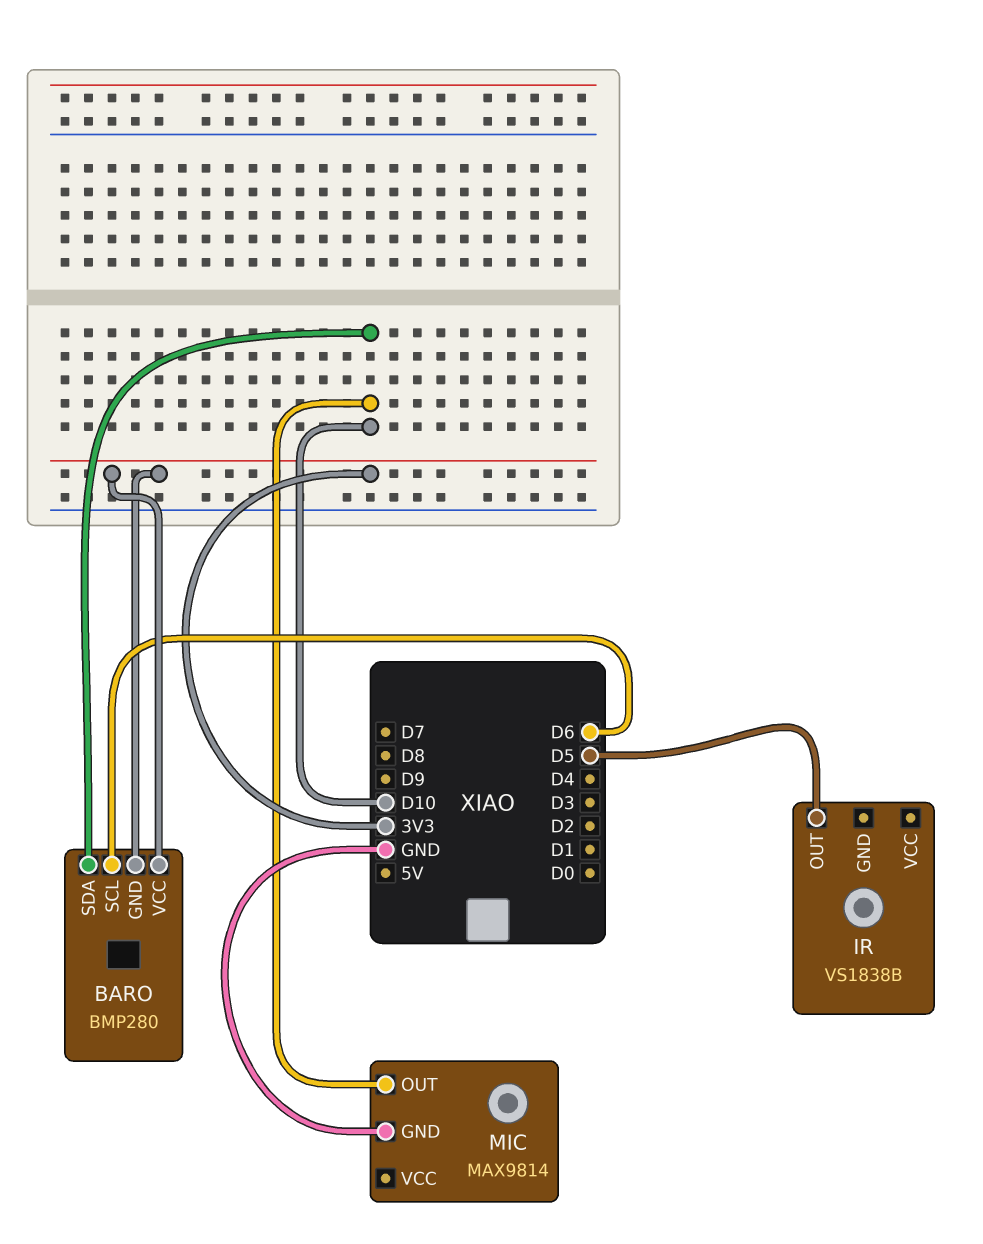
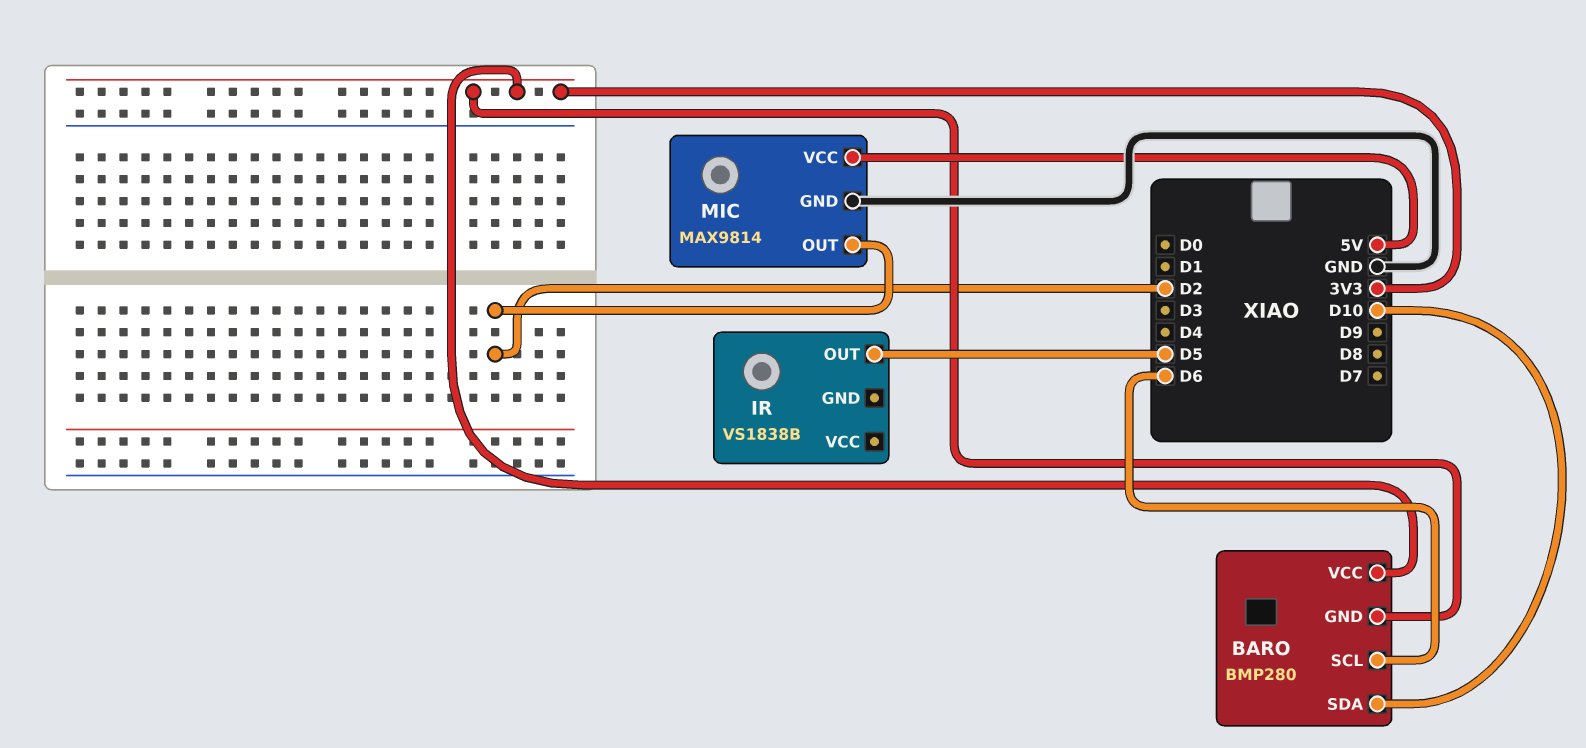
MIC pin OUT: D10 -> D2
MIC pin VCC: none -> 5V

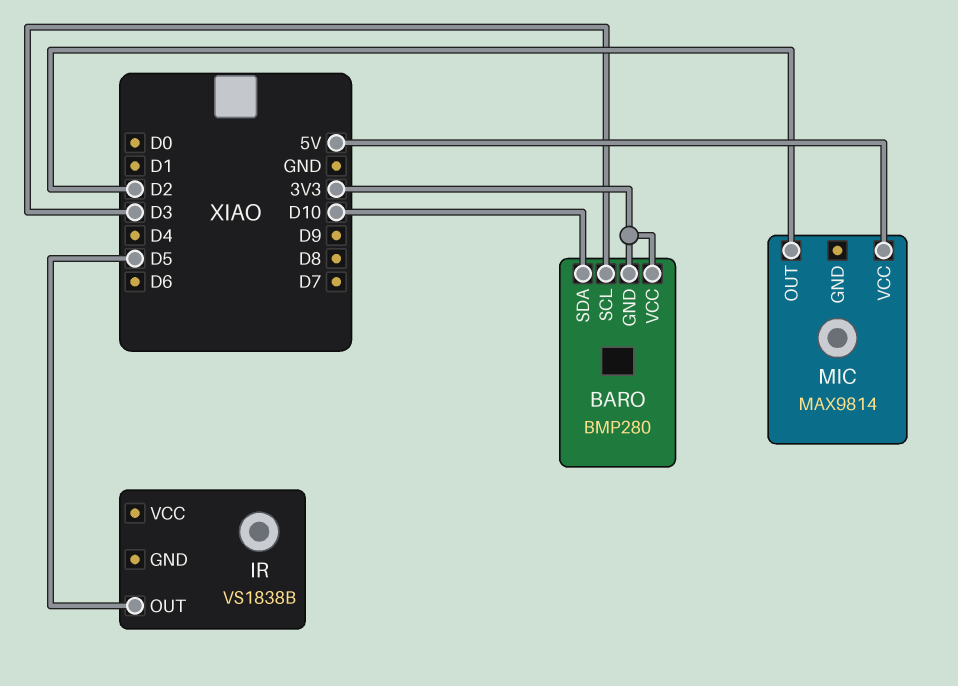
BARO pin SCL: D6 -> D3
MIC pin GND: GND -> none

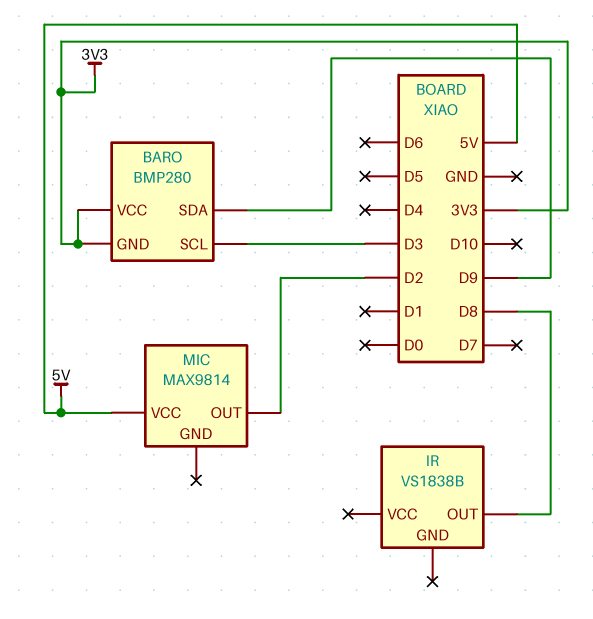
BARO pin SDA: D10 -> D9
IR pin OUT: D5 -> D8

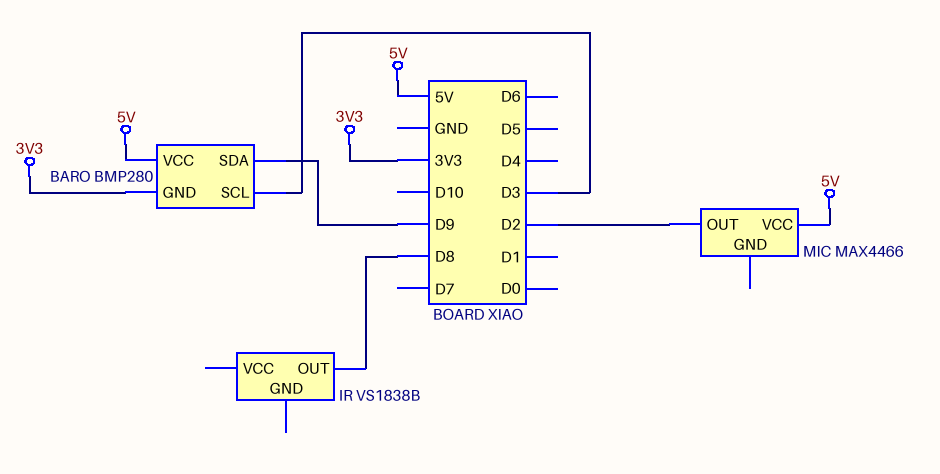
BARO pin VCC: 3V3 -> 5V
MIC: MAX9814 -> MAX4466

